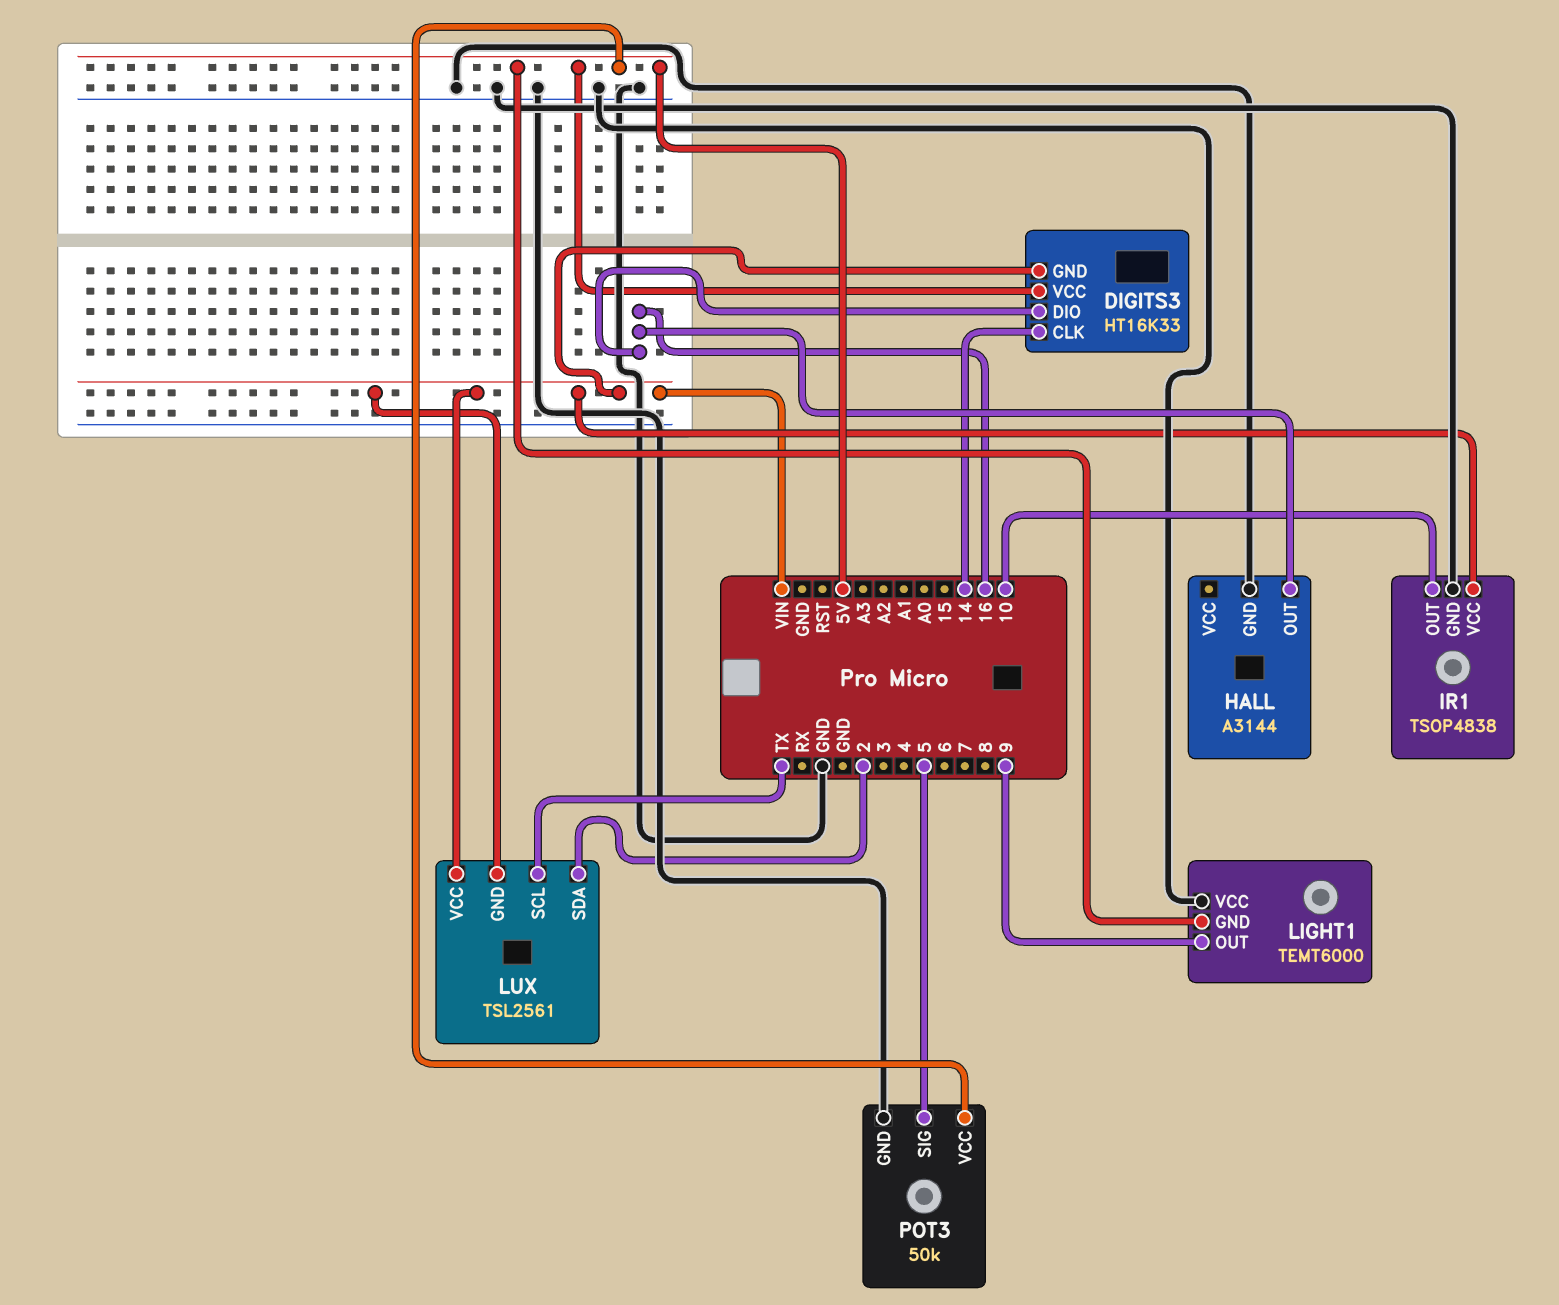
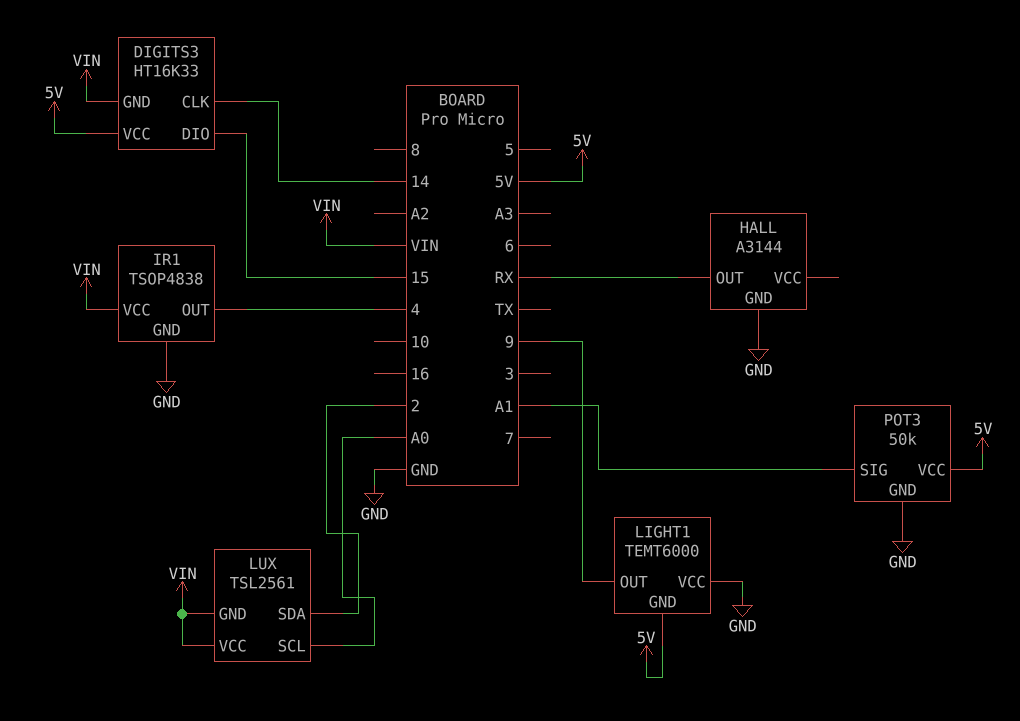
DIGITS3 pin DIO: 16 -> 15
HALL pin OUT: 16 -> RX
IR1 pin OUT: 10 -> 4
LUX pin SCL: TX -> A0
POT3 pin SIG: 5 -> A1

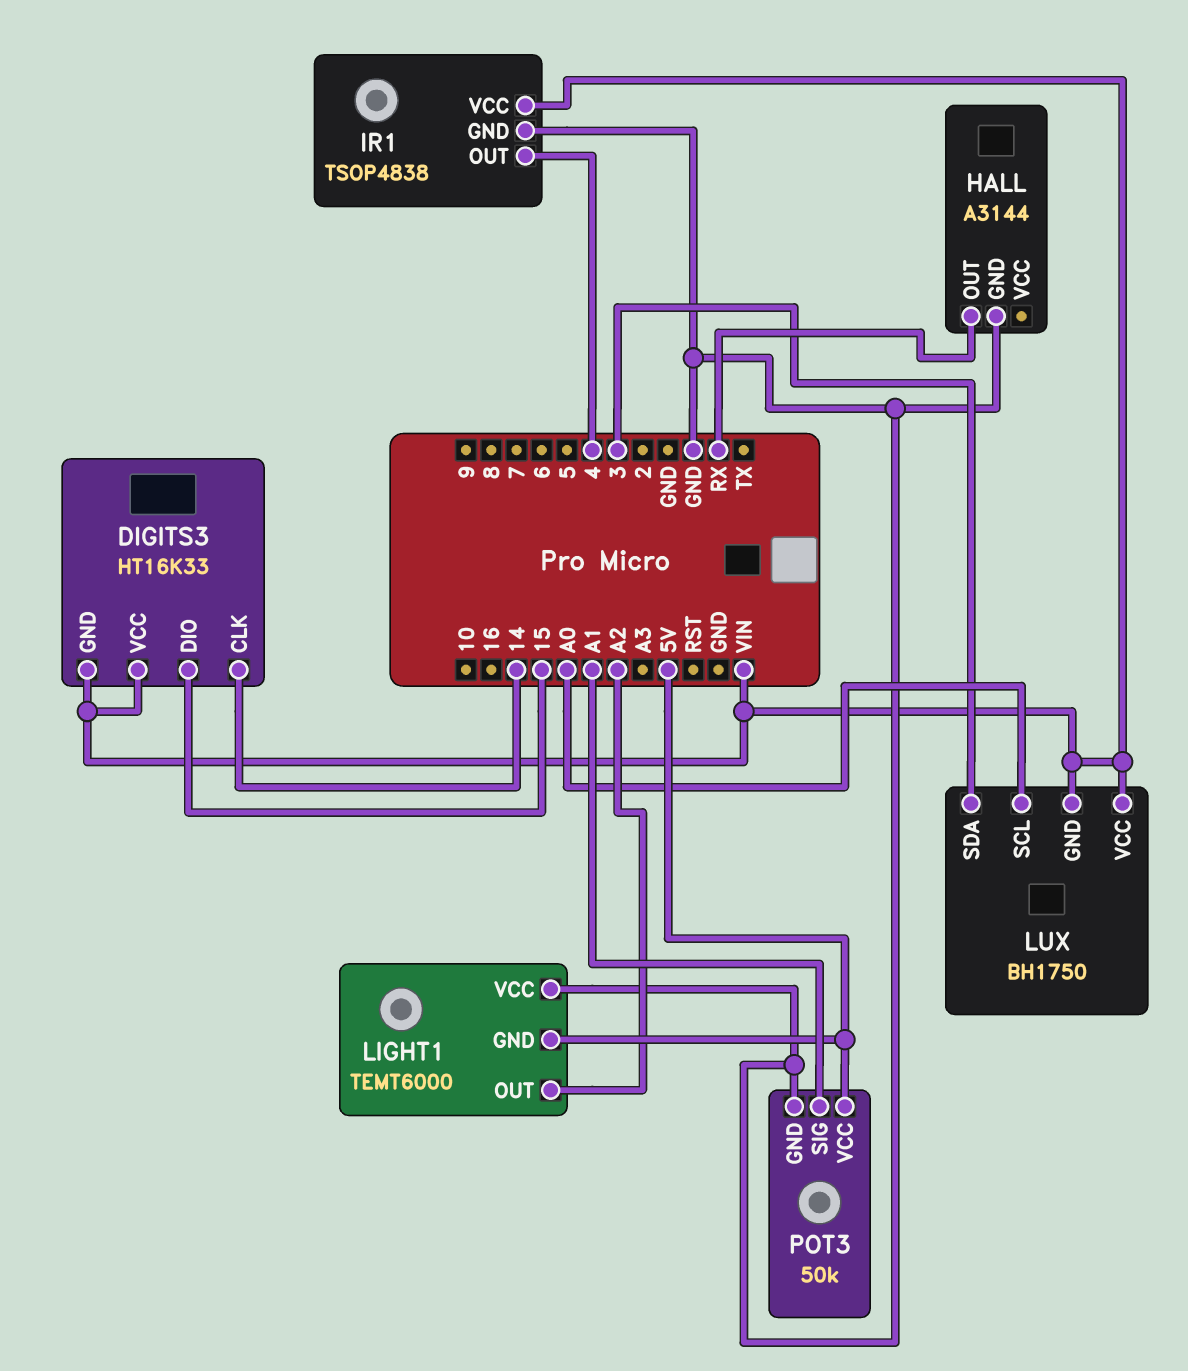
DIGITS3 pin VCC: 5V -> VIN
LIGHT1 pin OUT: 9 -> A2
LUX: TSL2561 -> BH1750
LUX pin SDA: 2 -> 3

